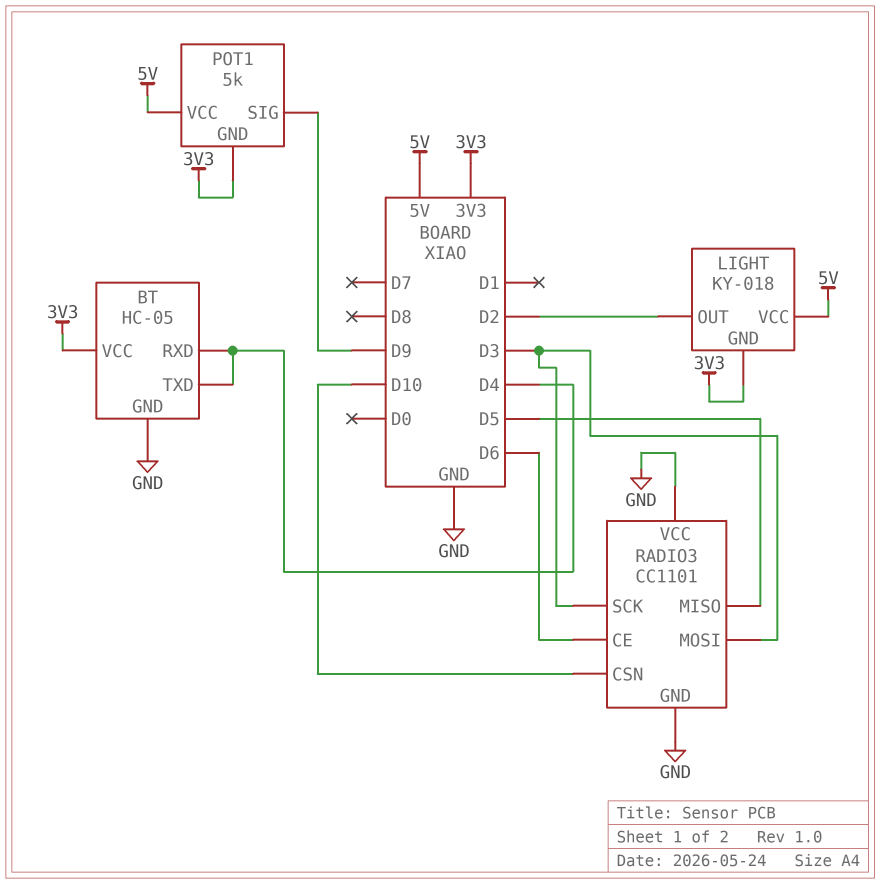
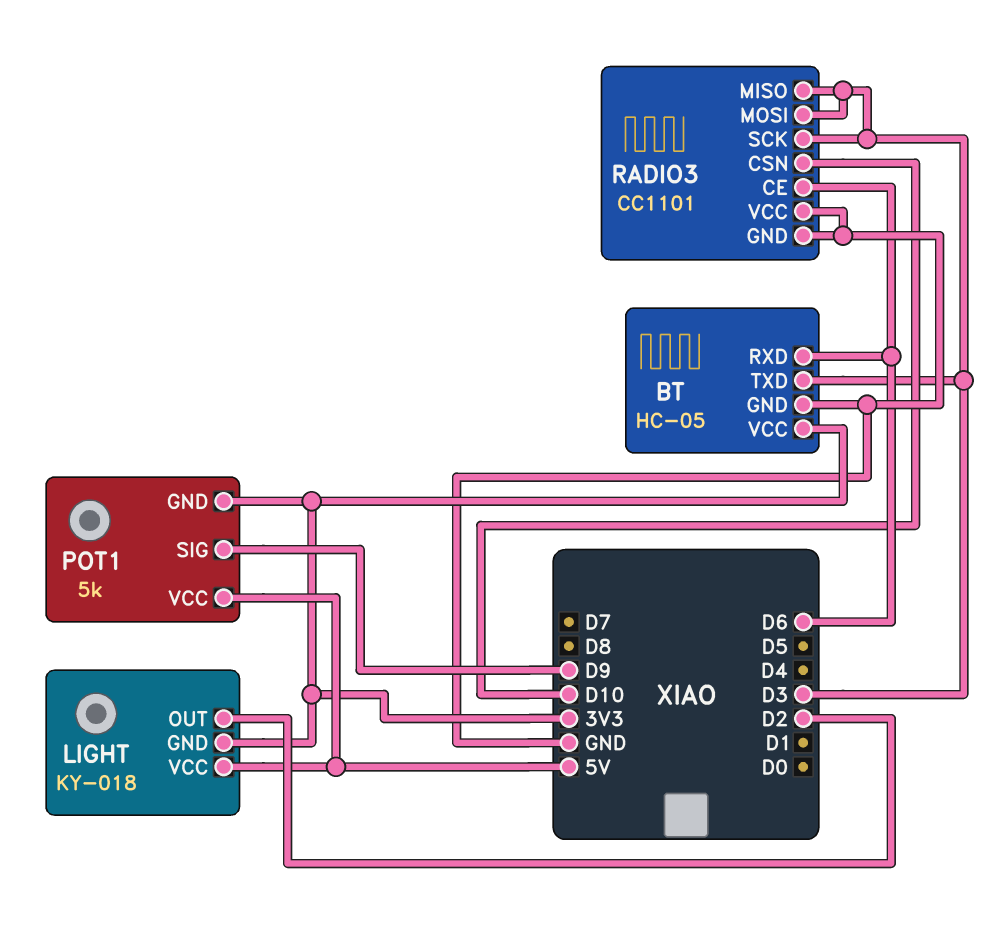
BT pin RXD: D4 -> D6
BT pin TXD: D4 -> D3
RADIO3 pin MISO: D5 -> D3

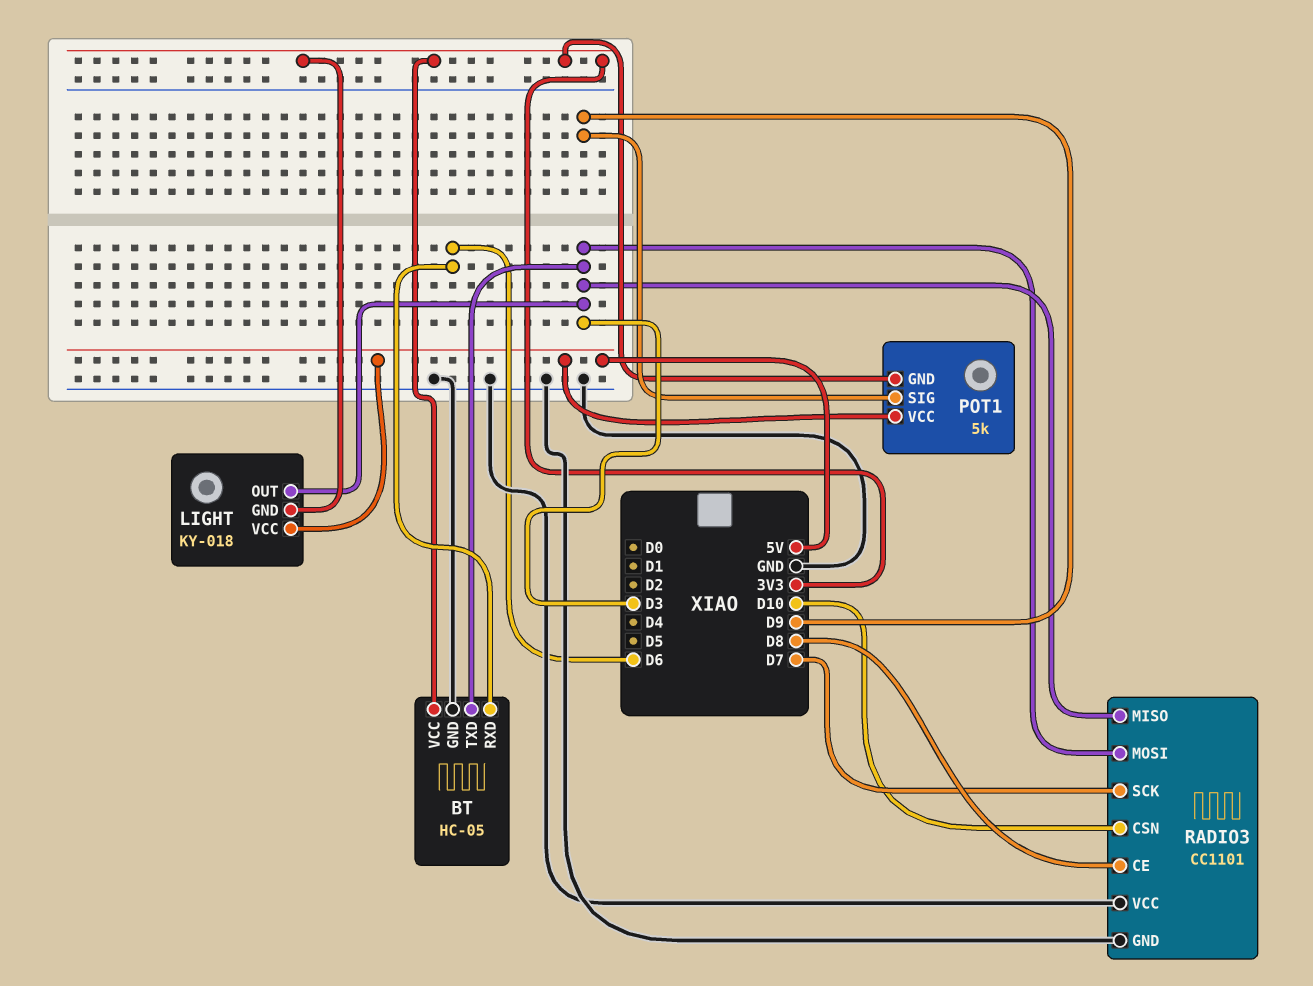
LIGHT pin OUT: D2 -> D3
RADIO3 pin CE: D6 -> D8
RADIO3 pin SCK: D3 -> D7

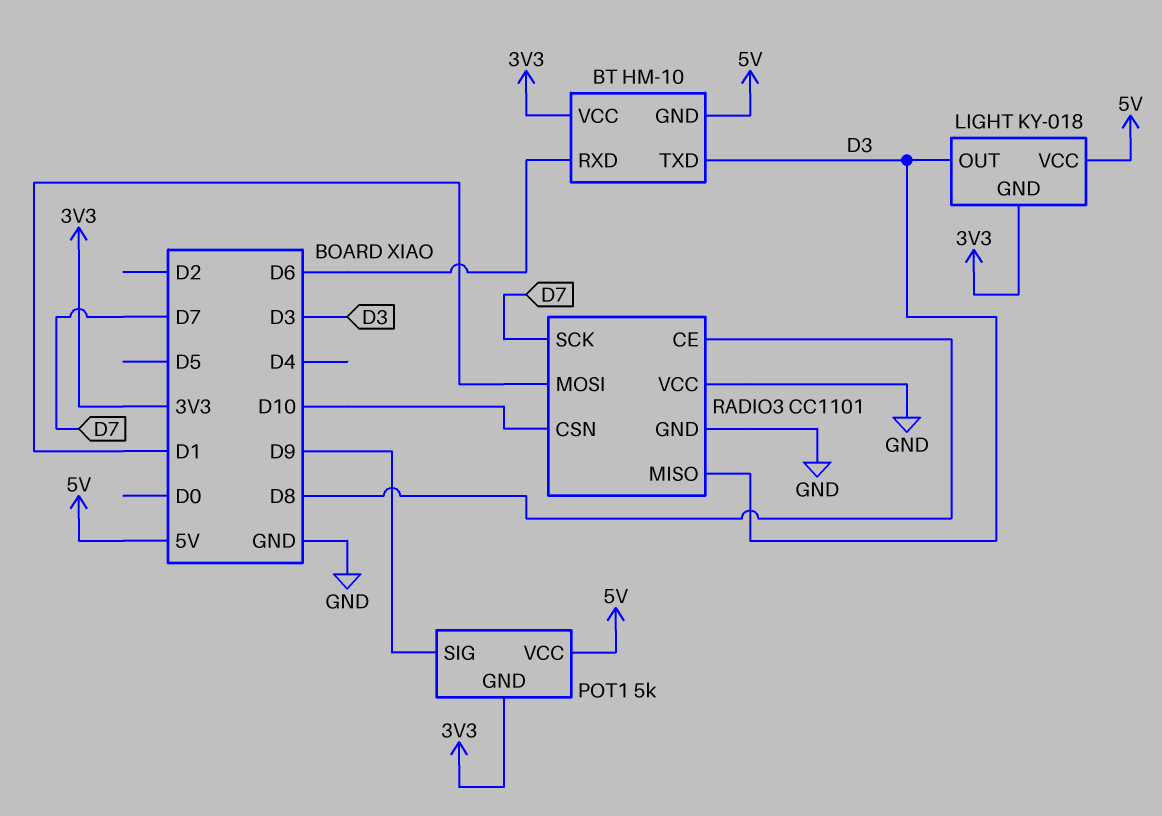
BT: HC-05 -> HM-10
BT pin GND: GND -> 5V
RADIO3 pin MOSI: D3 -> D1

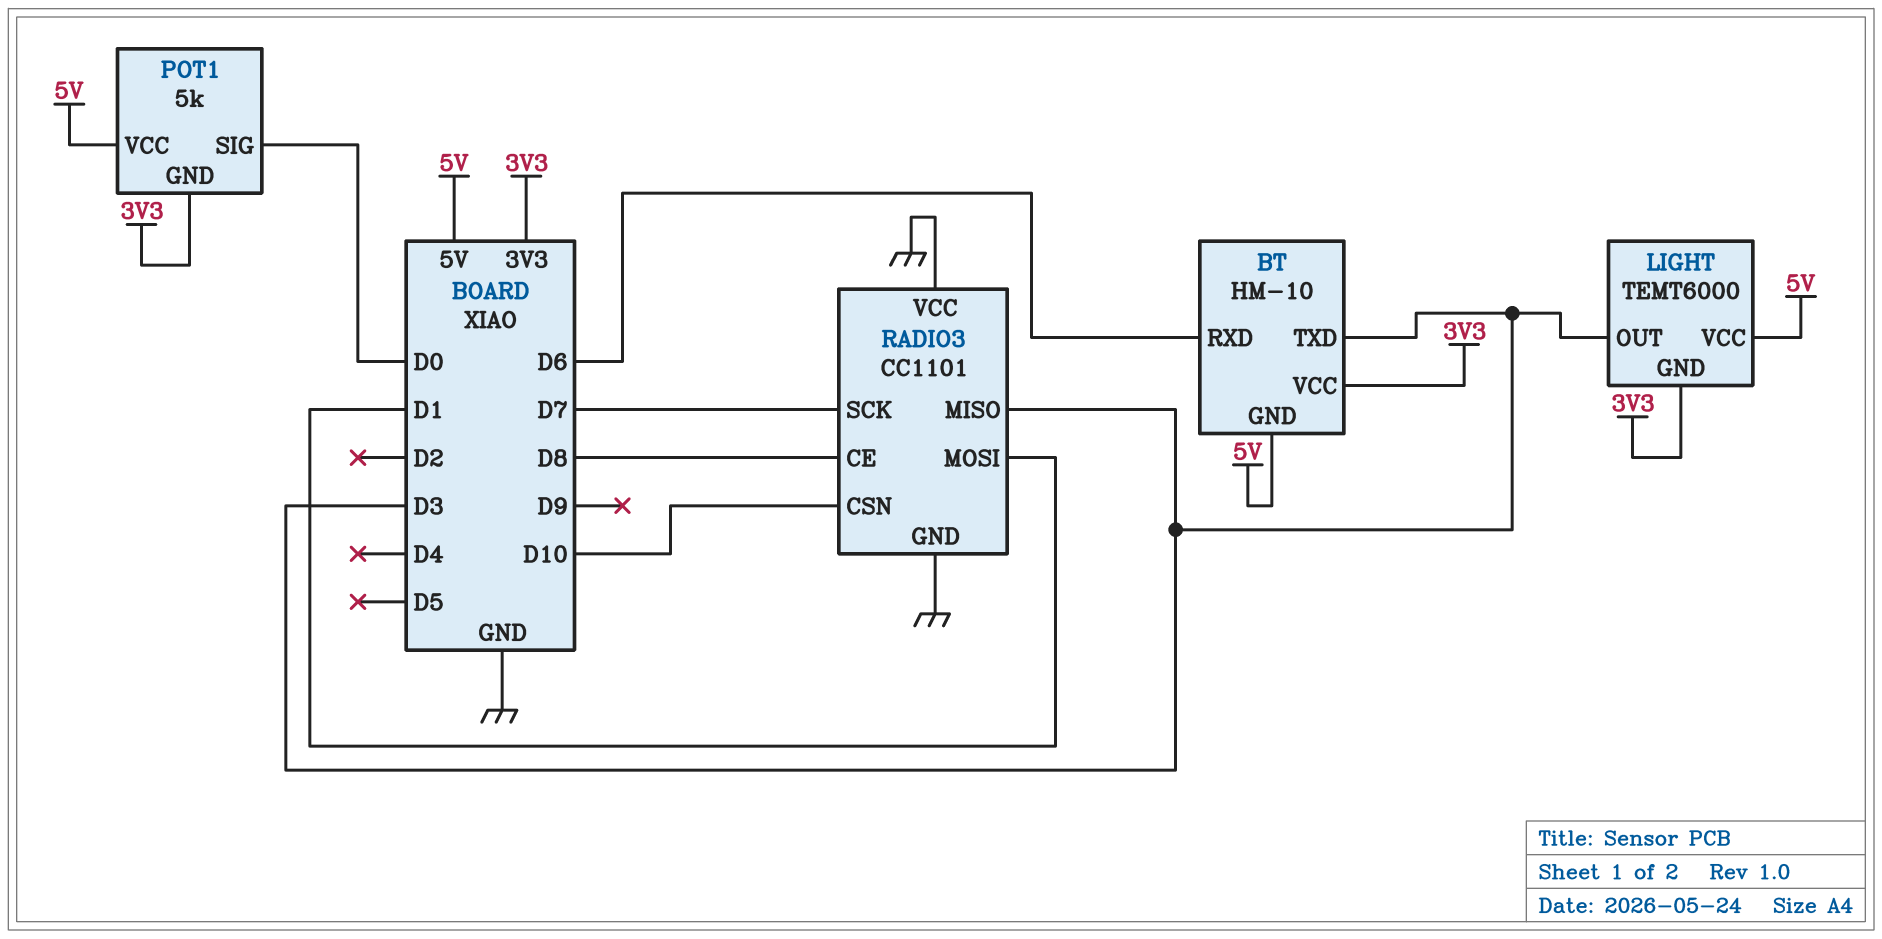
LIGHT: KY-018 -> TEMT6000
POT1 pin SIG: D9 -> D0

